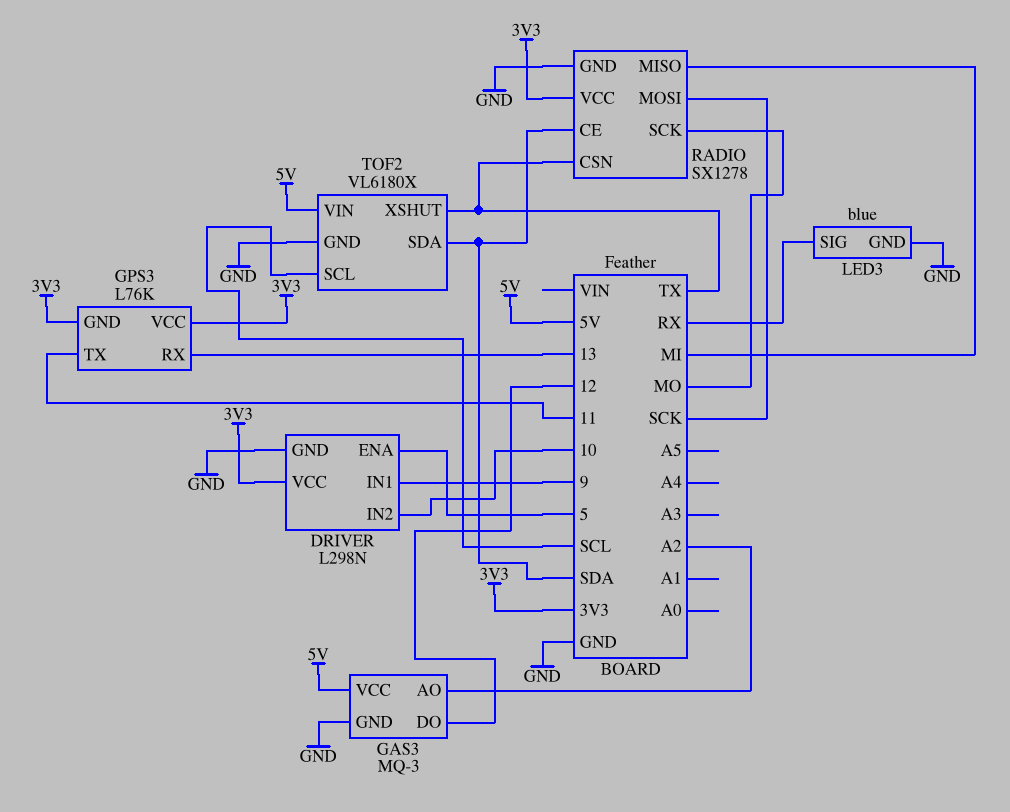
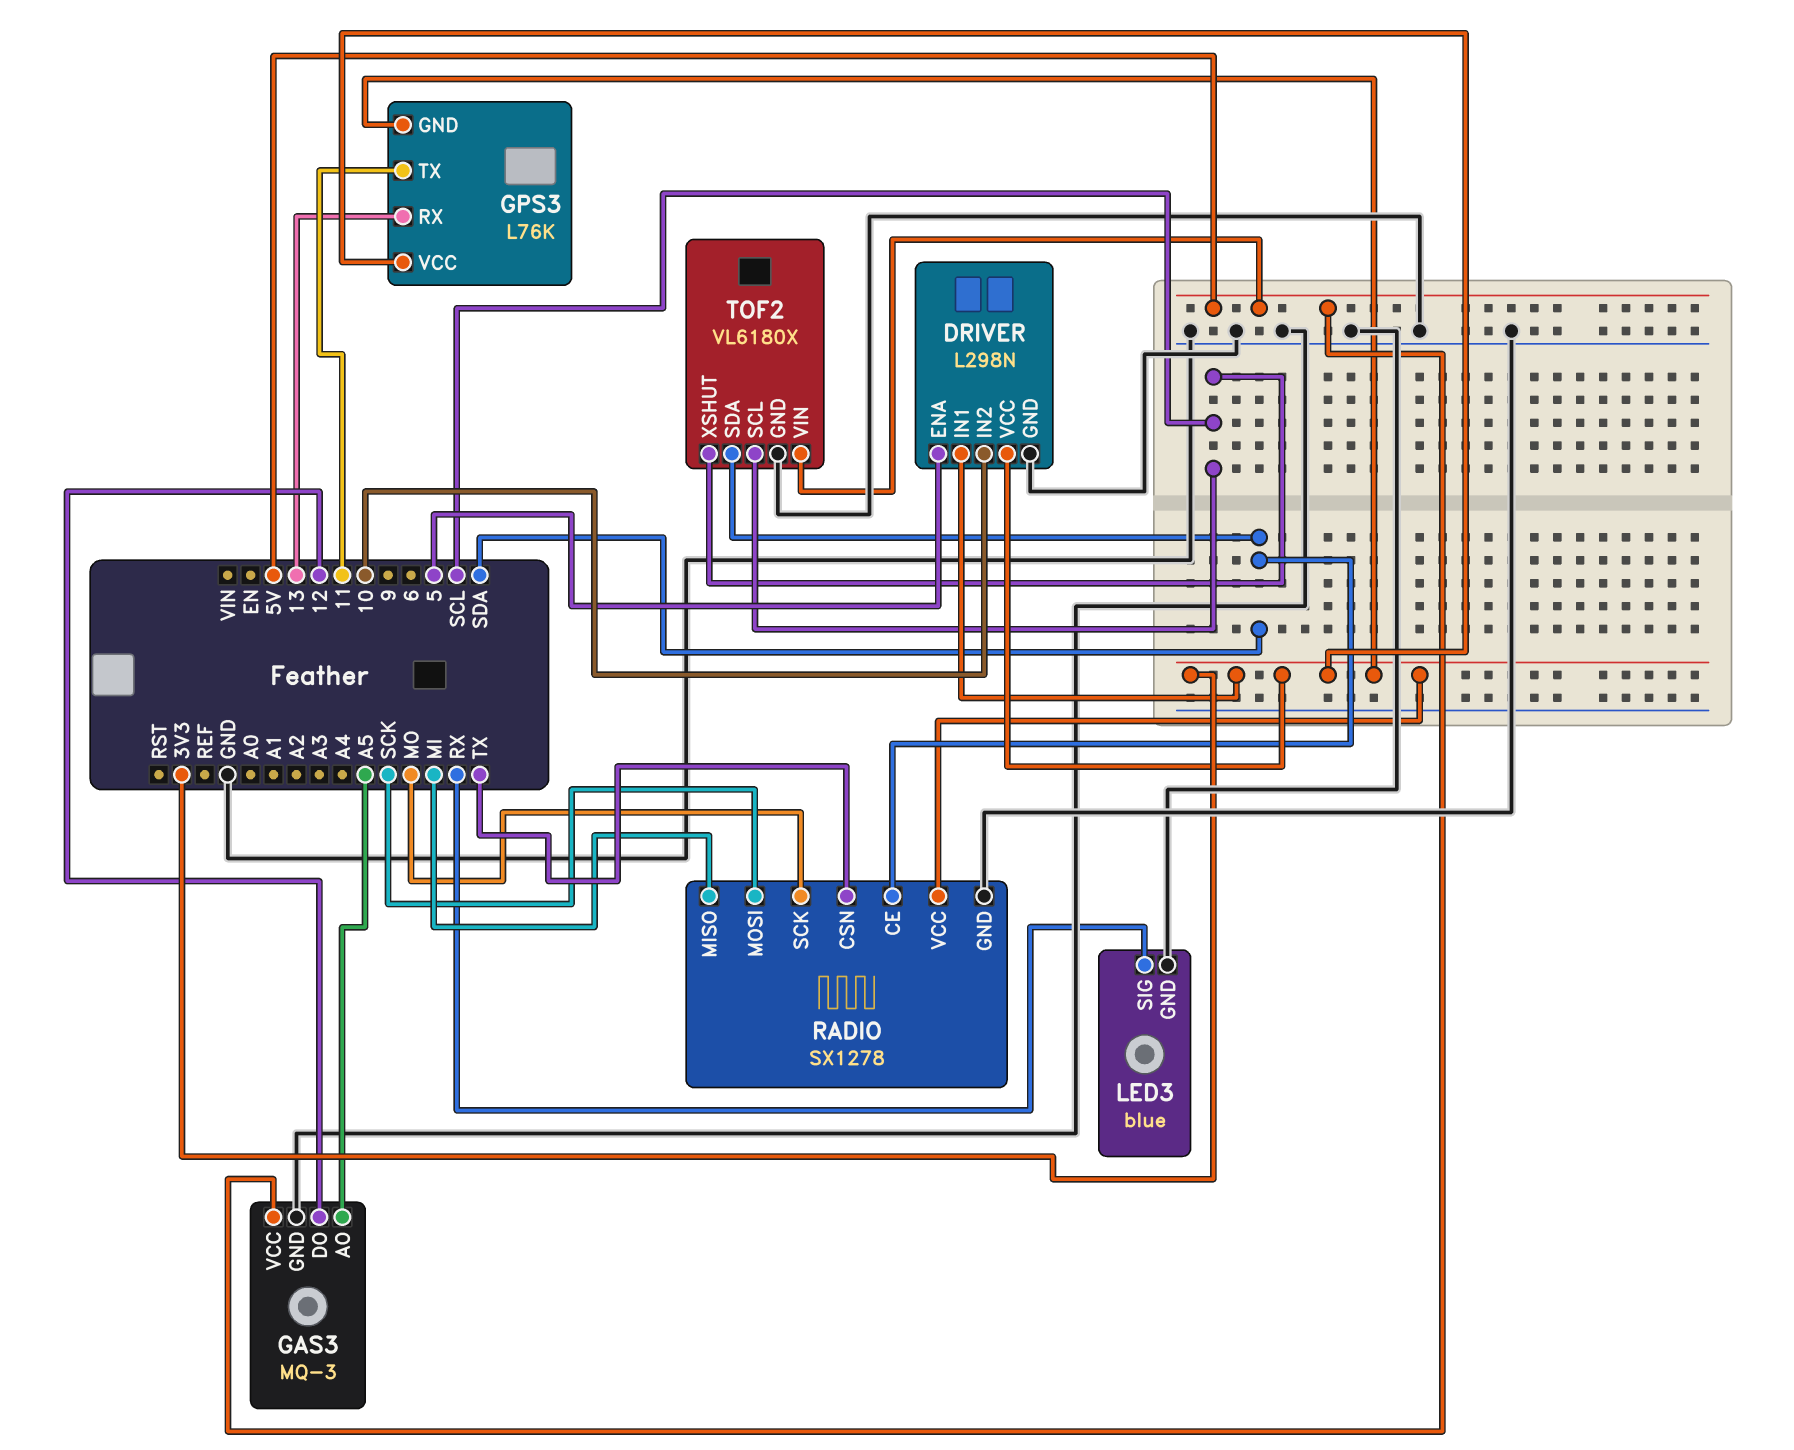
DRIVER pin IN1: 9 -> 3V3
GAS3 pin AO: A2 -> A5
TOF2 pin XSHUT: TX -> SCL

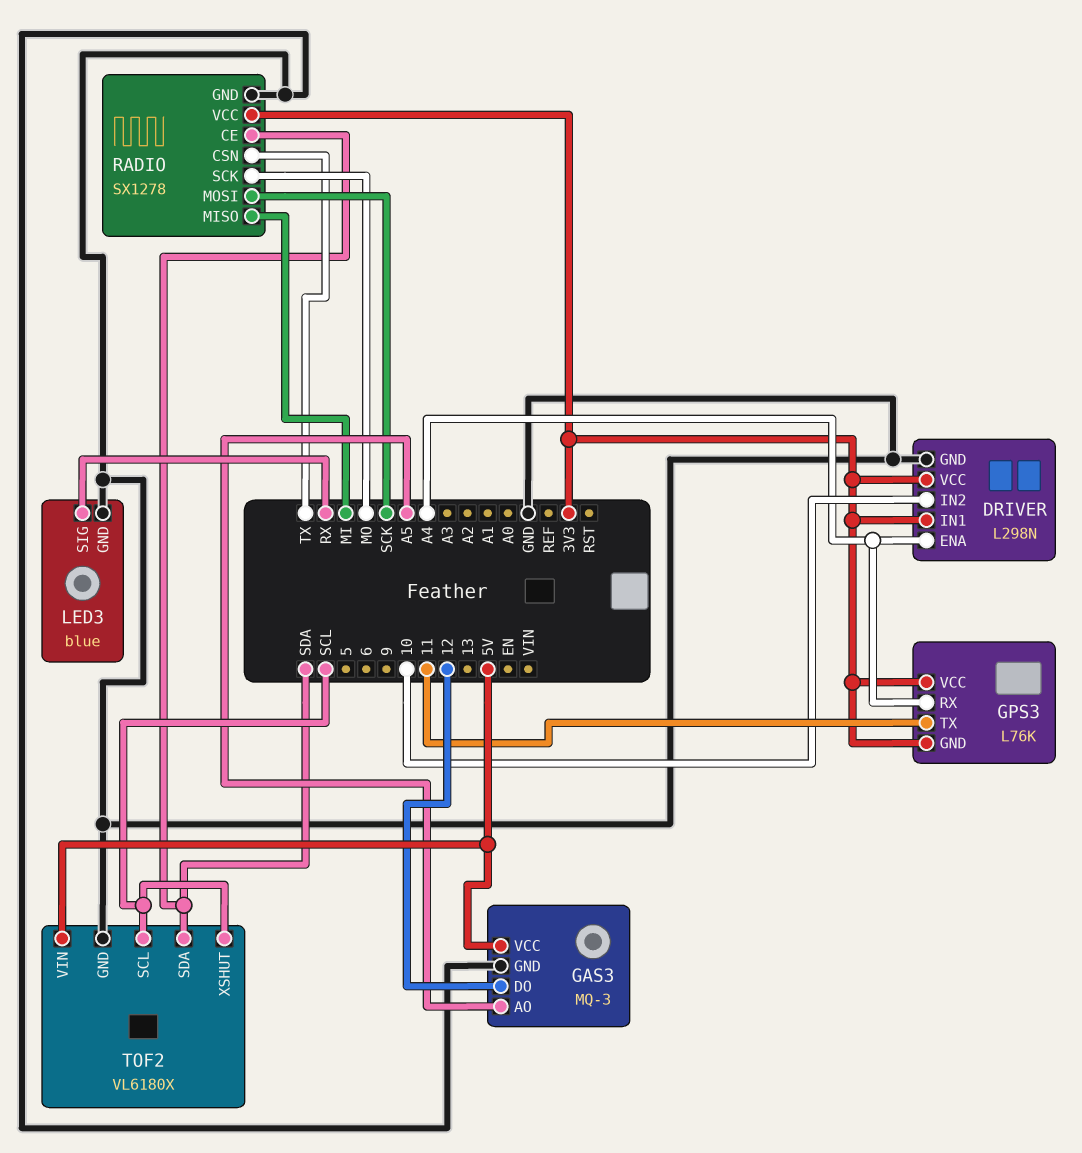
DRIVER pin ENA: 5 -> A4
GPS3 pin RX: 13 -> A4

